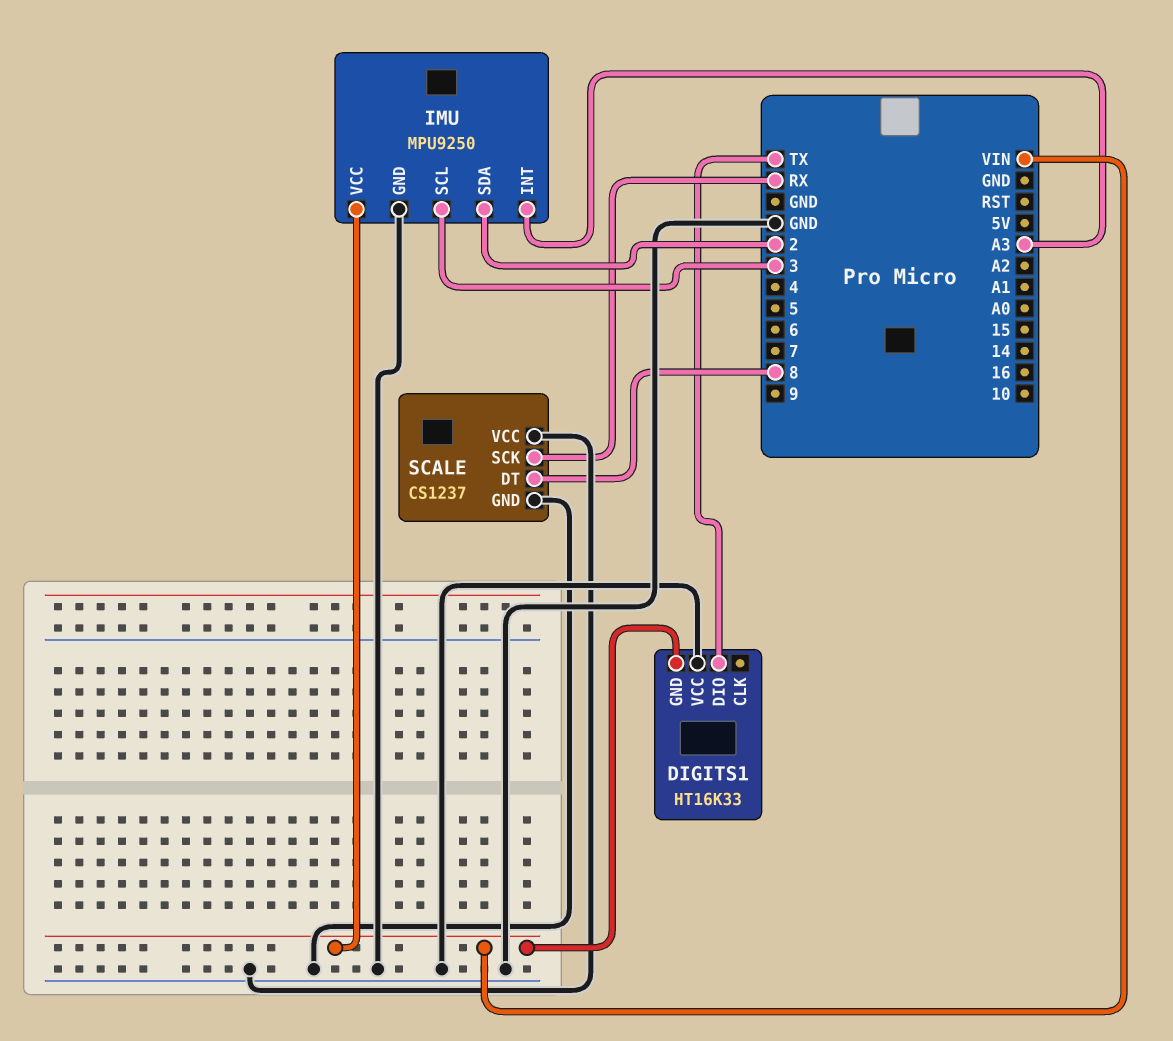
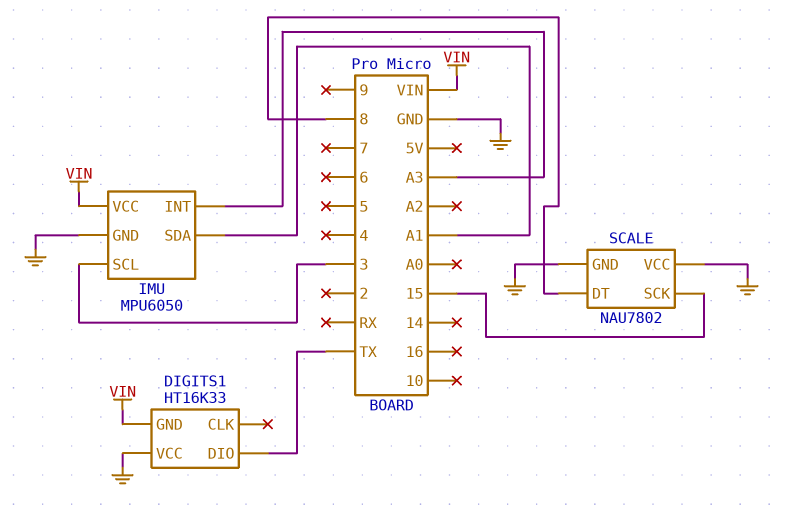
IMU: MPU9250 -> MPU6050
IMU pin SDA: 2 -> A1
SCALE: CS1237 -> NAU7802
SCALE pin SCK: RX -> 15

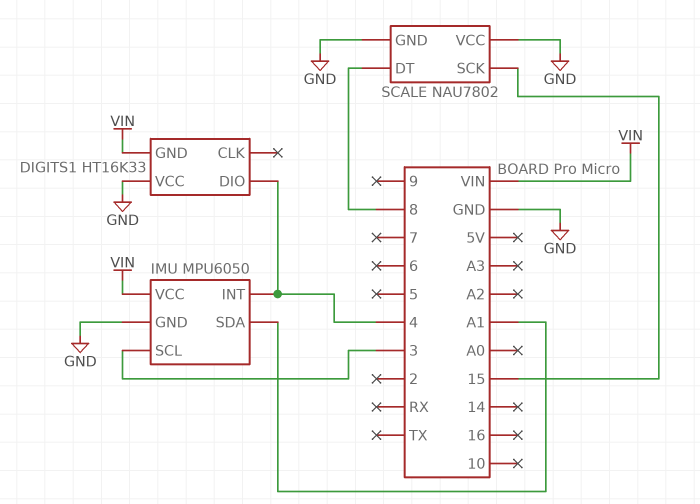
DIGITS1 pin DIO: TX -> 4
IMU pin INT: A3 -> 4

